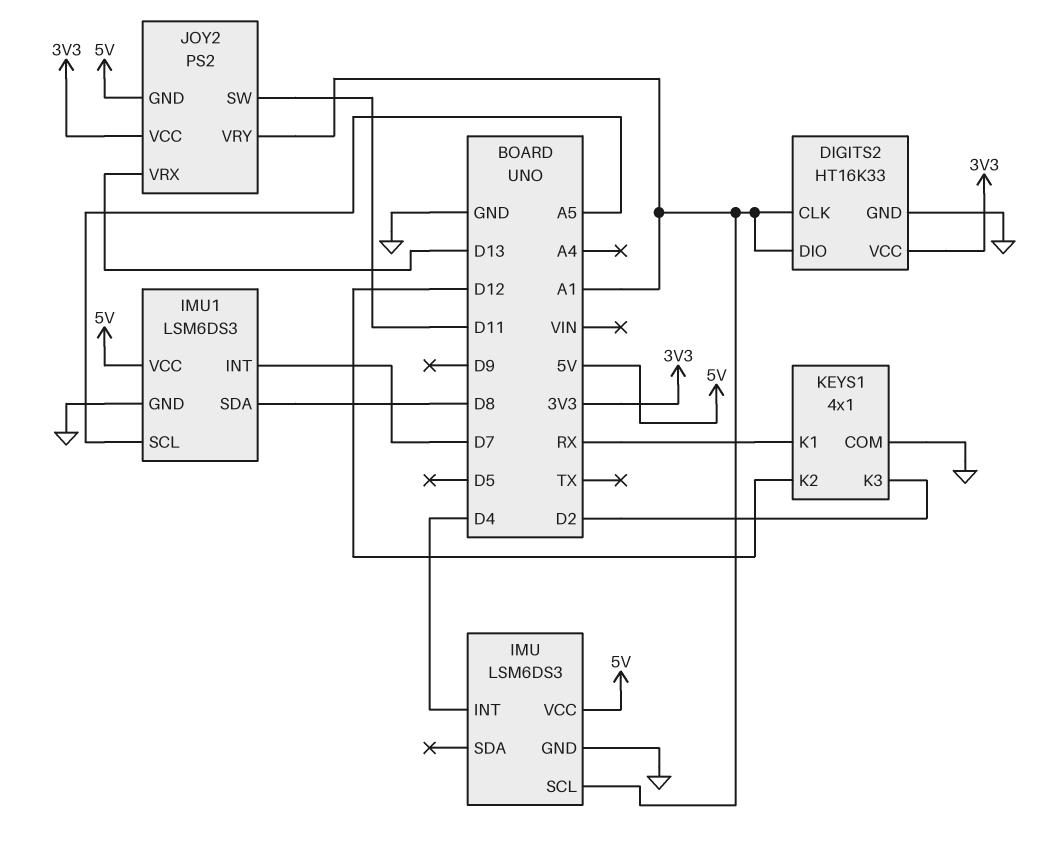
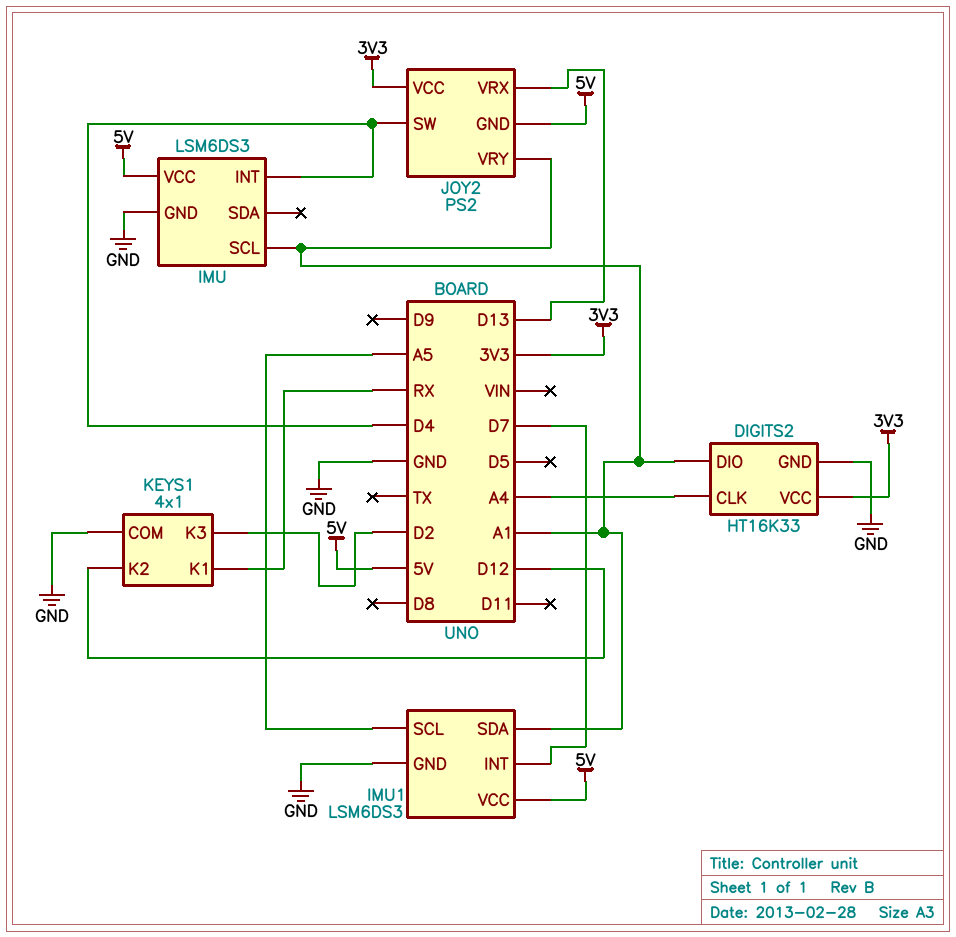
DIGITS2 pin CLK: A1 -> A4
IMU1 pin SDA: D8 -> A1
JOY2 pin SW: D11 -> D4

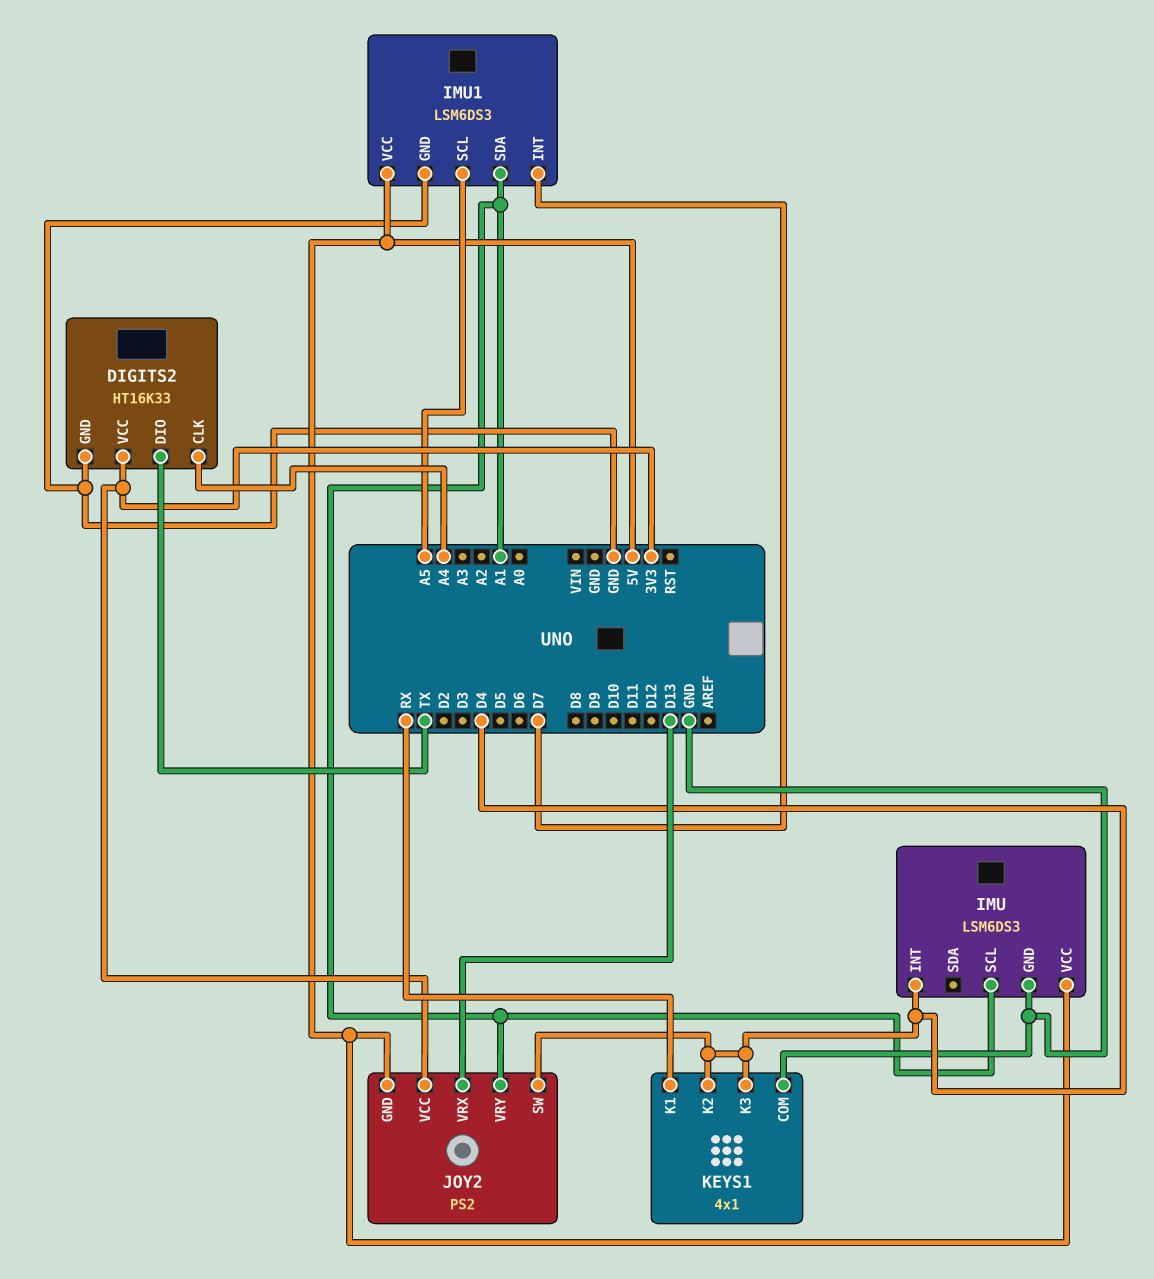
DIGITS2 pin DIO: A1 -> TX
KEYS1 pin K2: D12 -> D4
KEYS1 pin K3: D2 -> D4

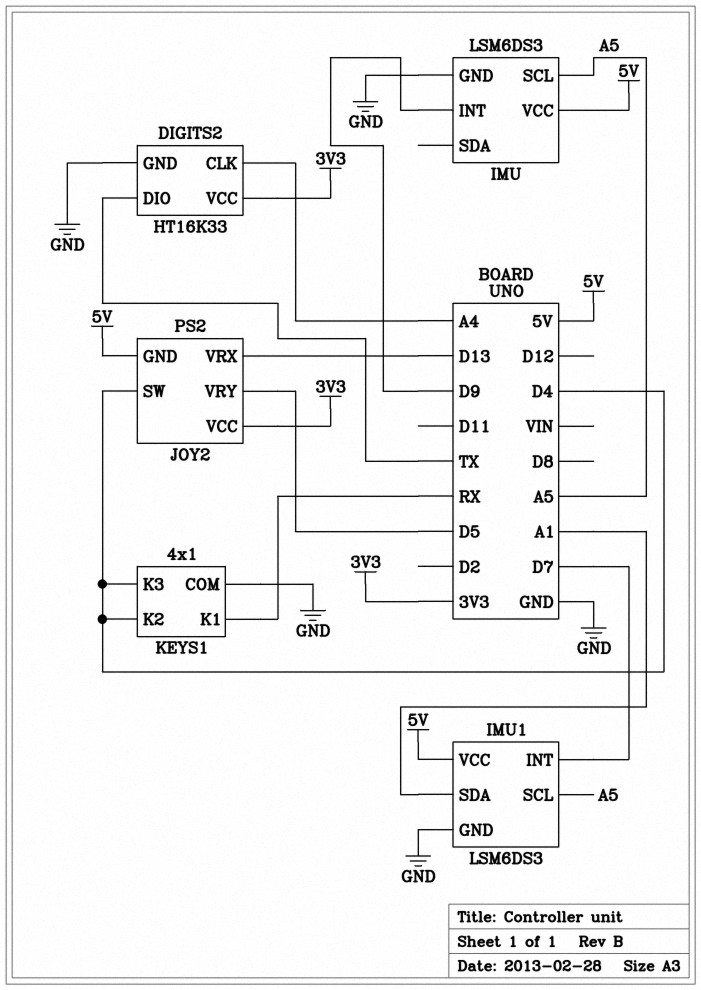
IMU pin INT: D4 -> D9
IMU pin SCL: A1 -> A5
JOY2 pin VRY: A1 -> D5

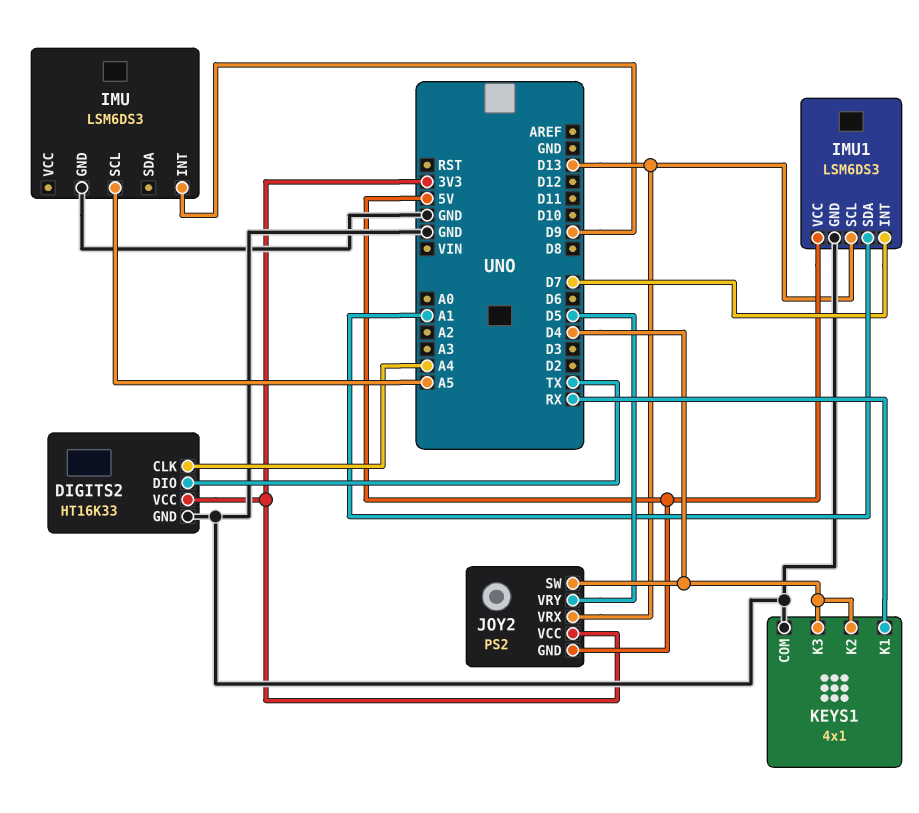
IMU pin VCC: 5V -> none
IMU1 pin SCL: A5 -> D13

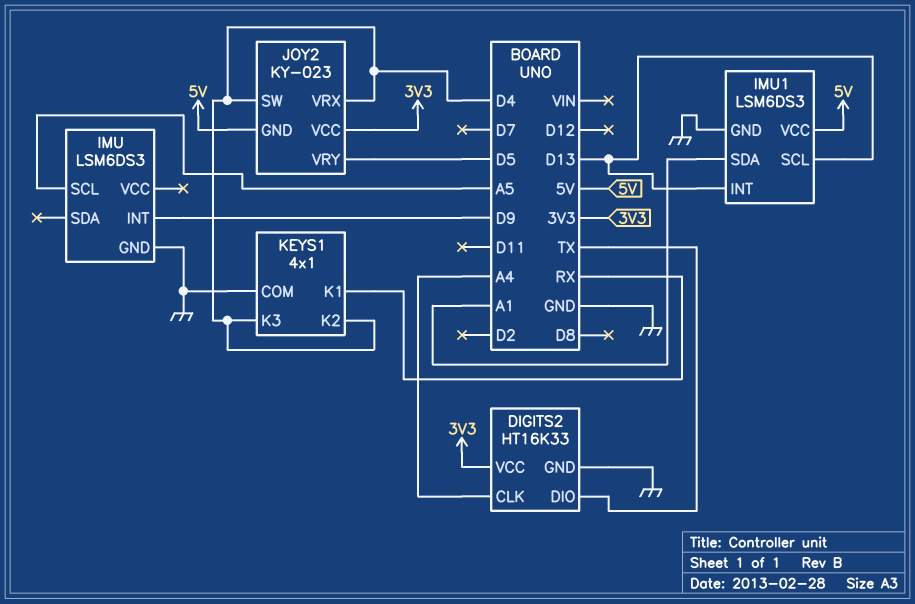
IMU1 pin INT: D7 -> D13
JOY2: PS2 -> KY-023
JOY2 pin VRX: D13 -> D4

